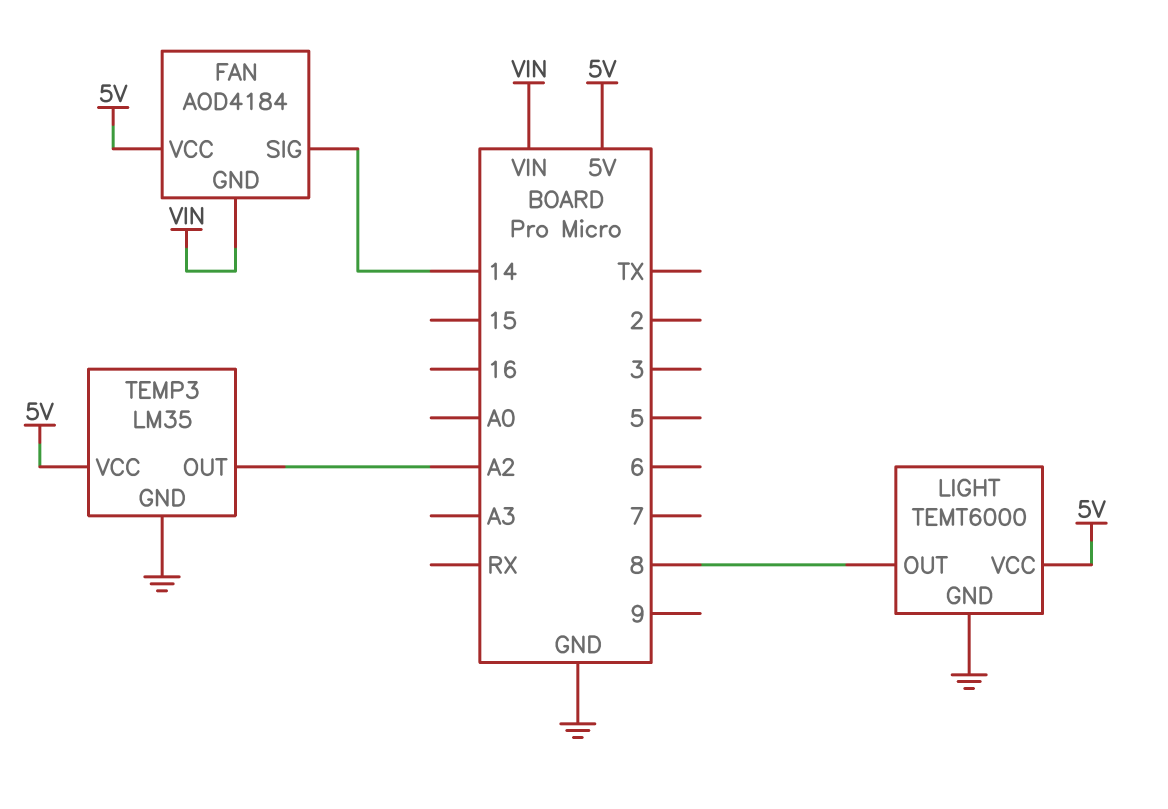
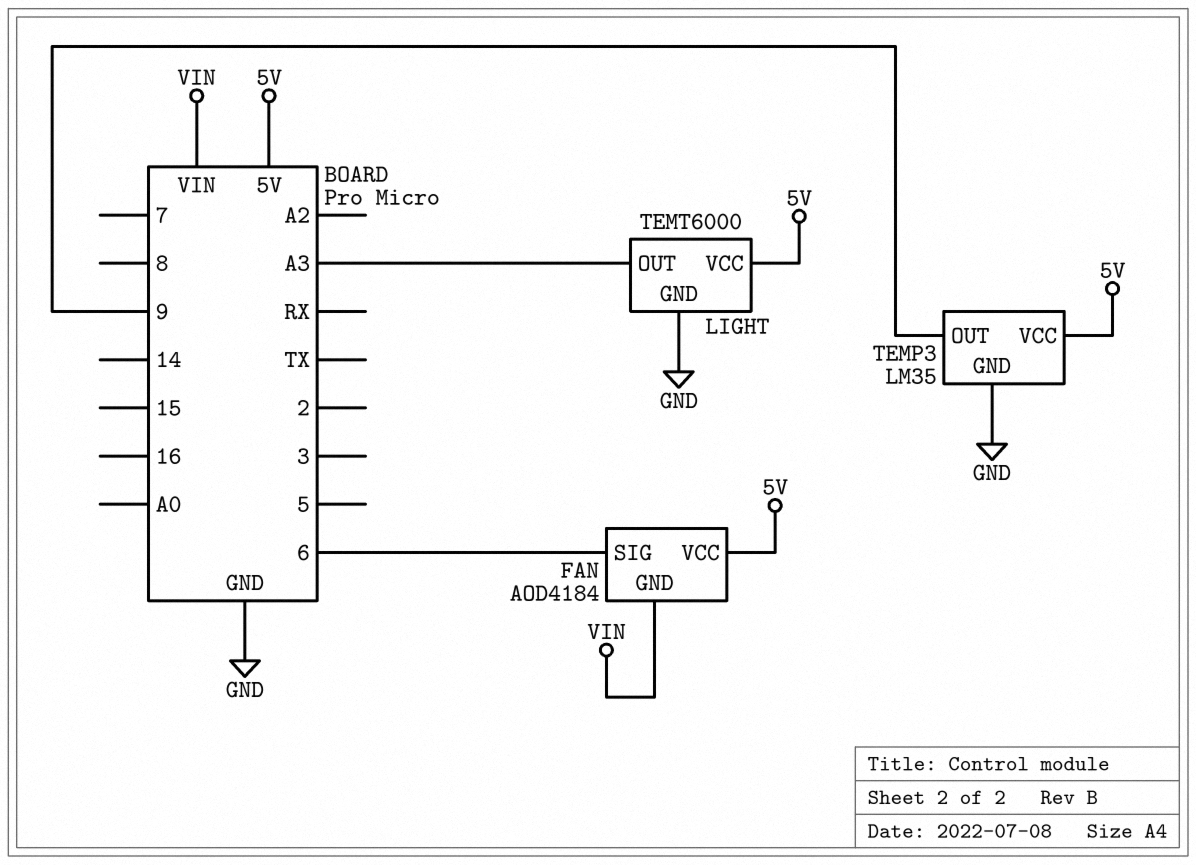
FAN pin SIG: 14 -> 6
LIGHT pin OUT: 8 -> A3
TEMP3 pin OUT: A2 -> 9

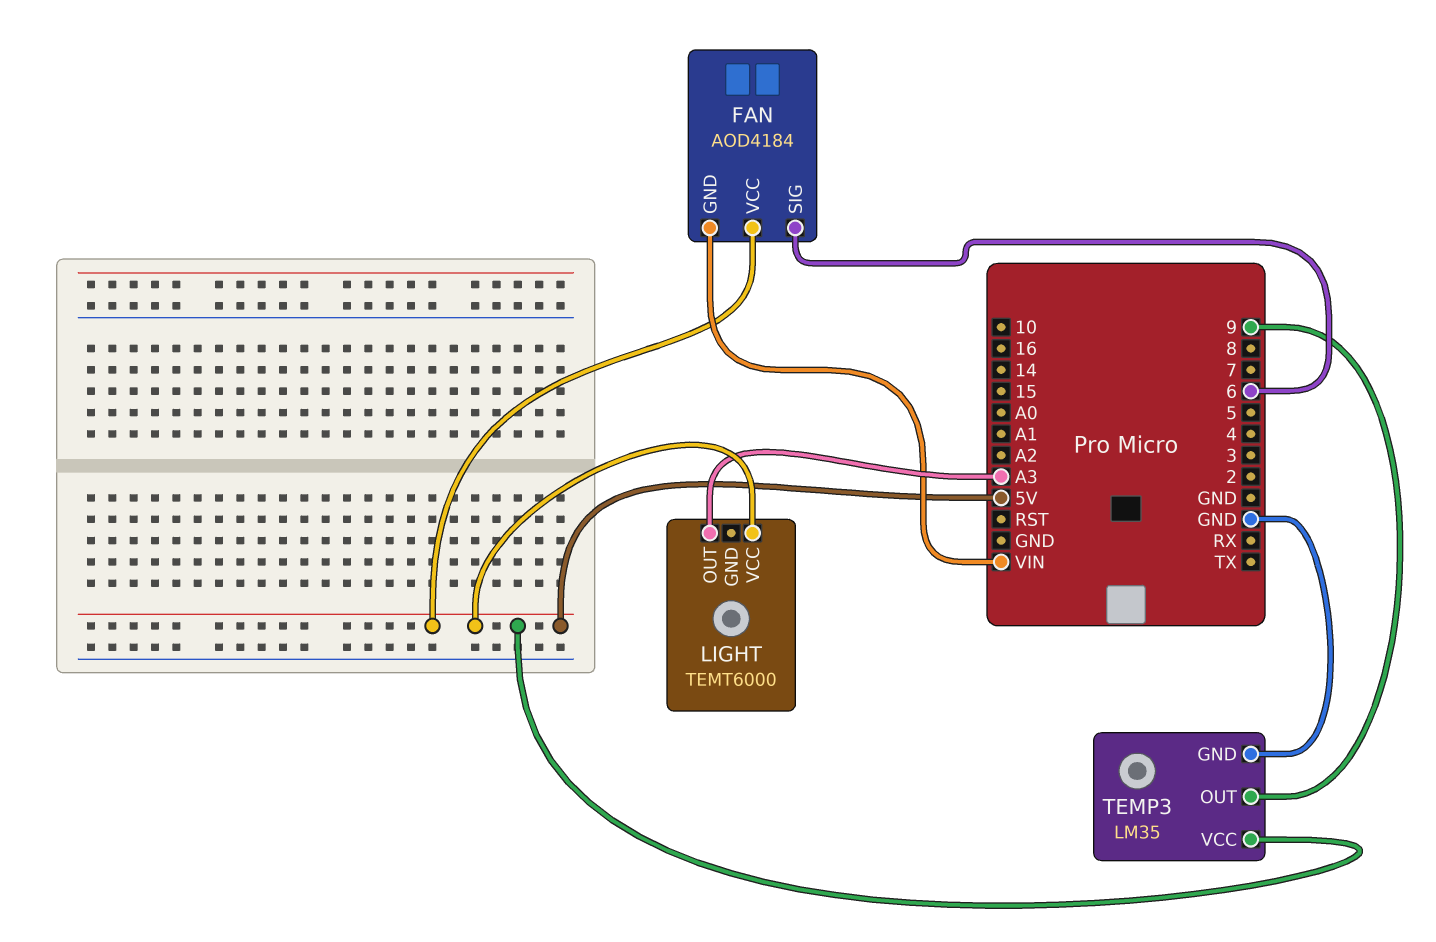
LIGHT pin GND: GND -> none

